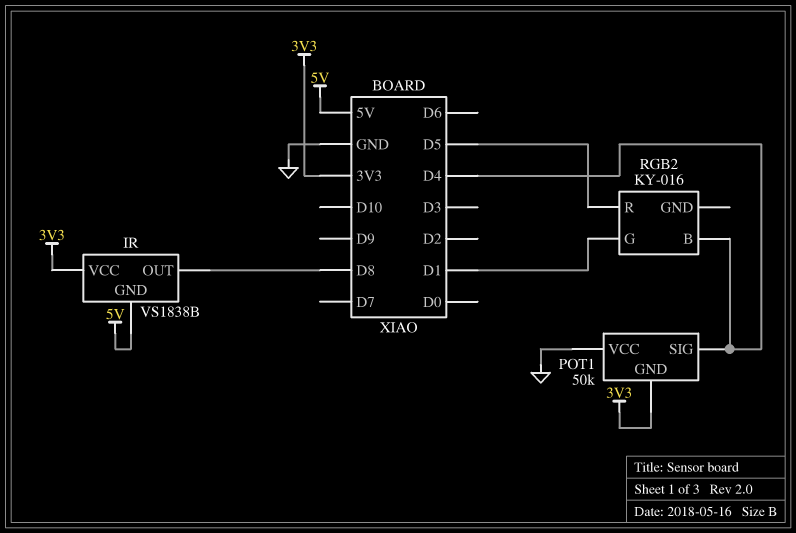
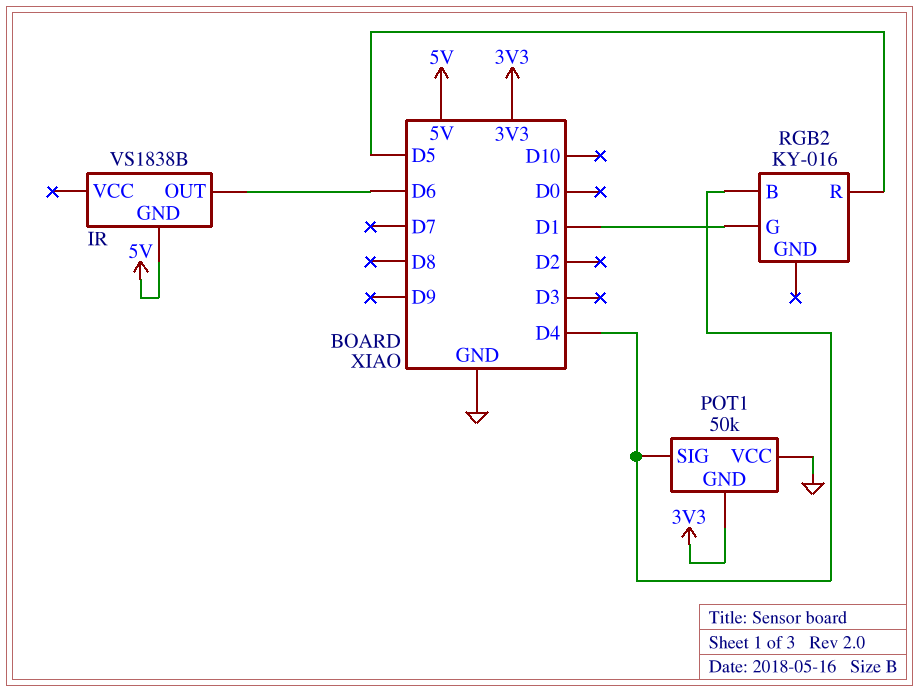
IR pin OUT: D8 -> D6
IR pin VCC: 3V3 -> none

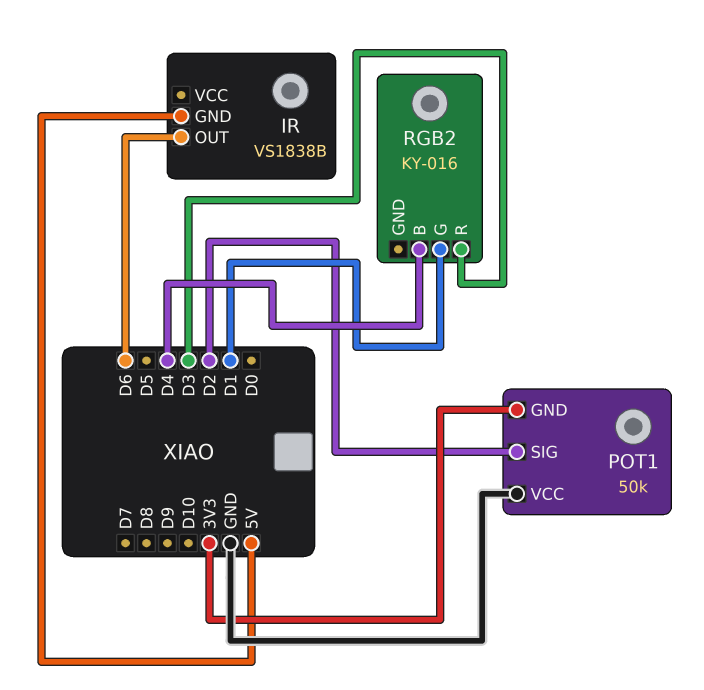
POT1 pin SIG: D4 -> D2
RGB2 pin R: D5 -> D3

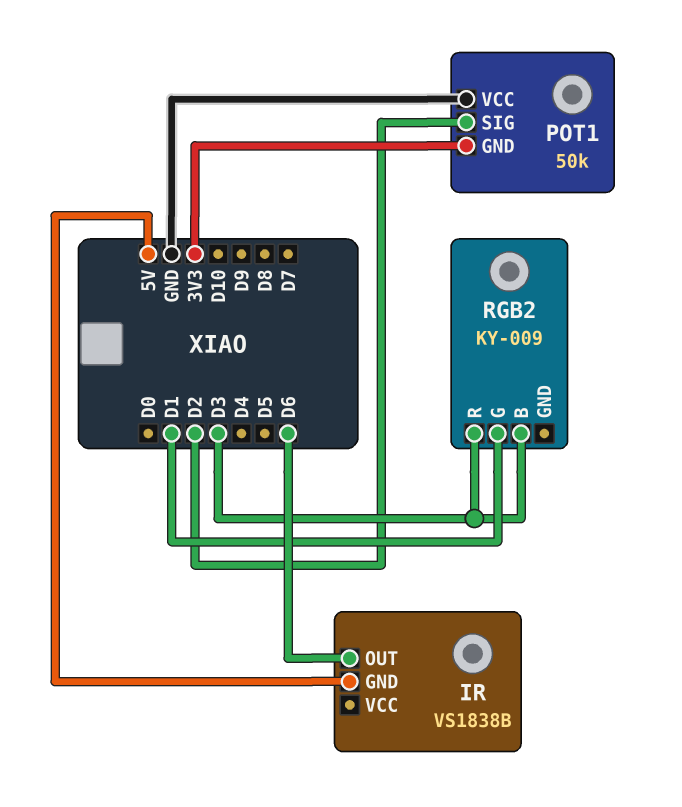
RGB2: KY-016 -> KY-009
RGB2 pin B: D4 -> D3

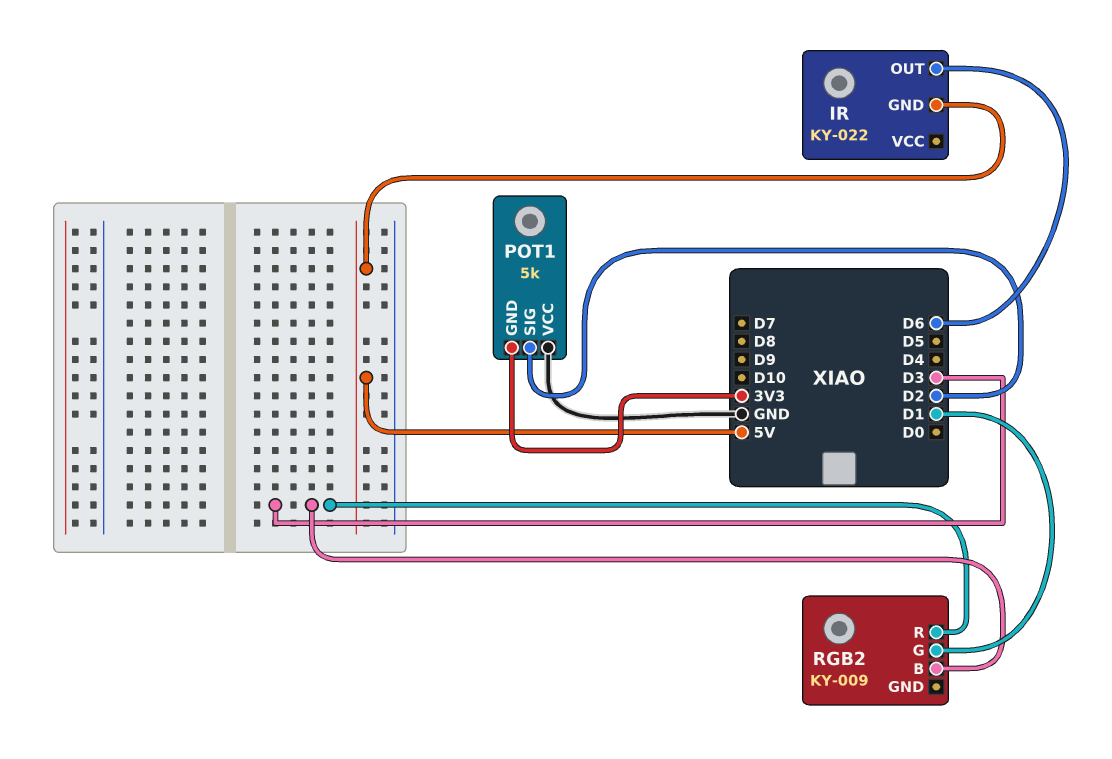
IR: VS1838B -> KY-022
POT1: 50k -> 5k

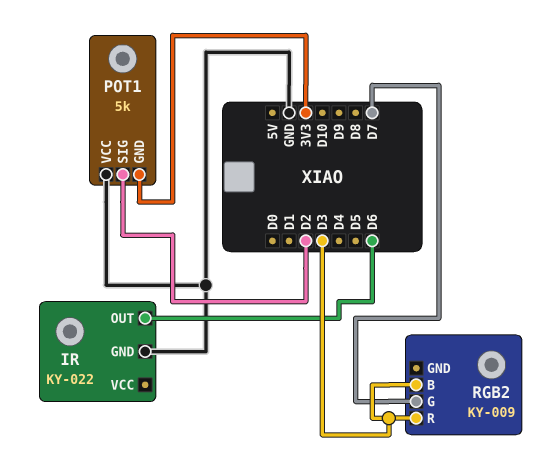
IR pin GND: 5V -> GND
RGB2 pin G: D1 -> D7

